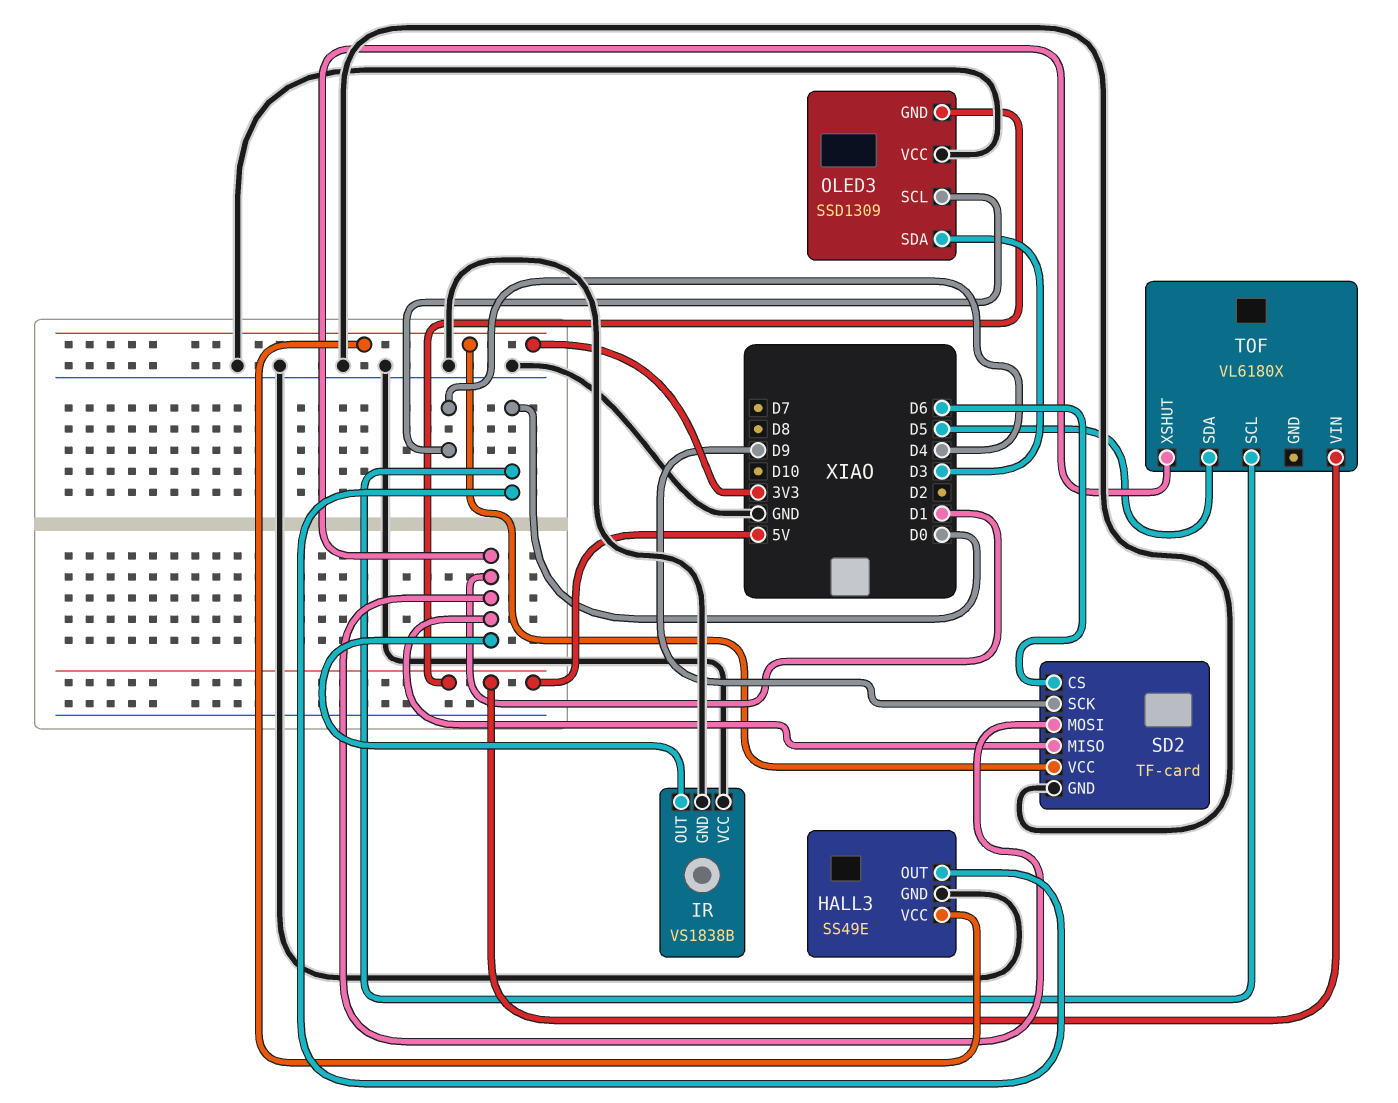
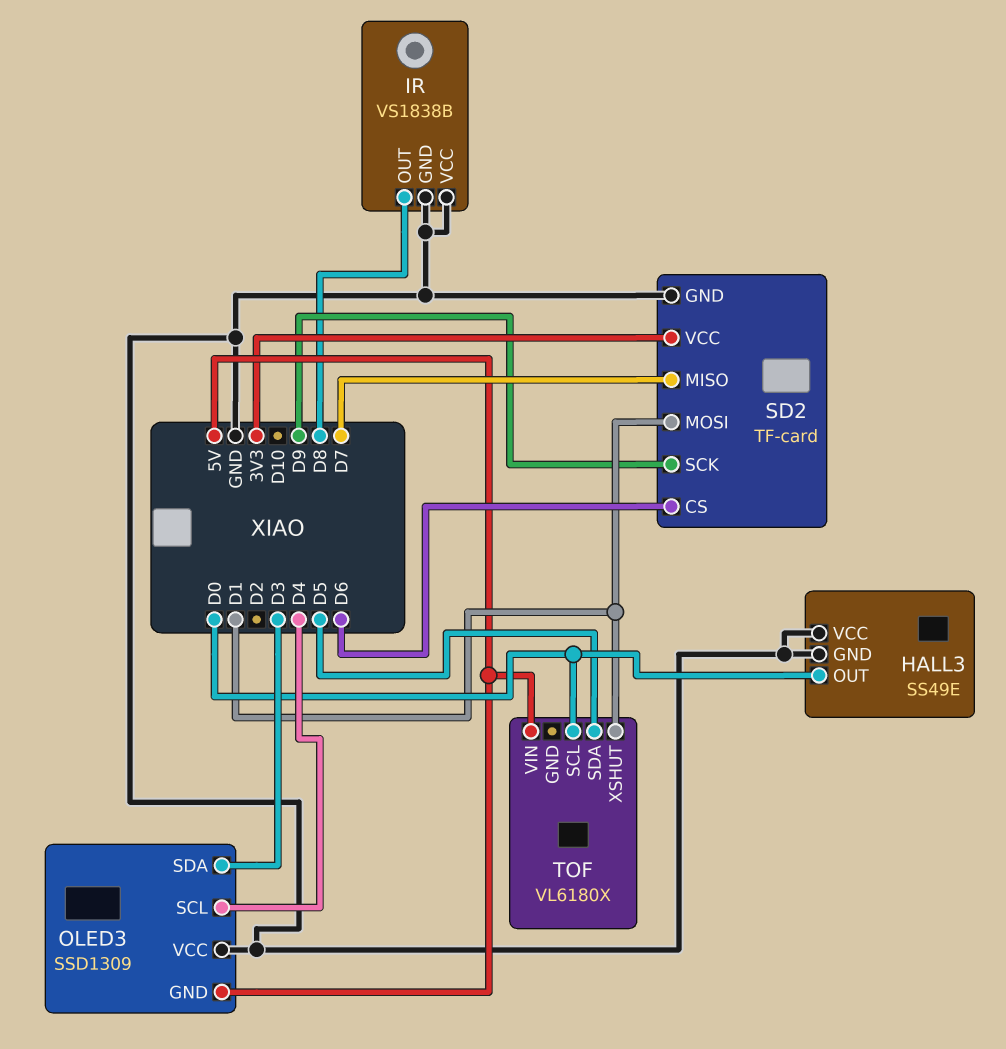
HALL3 pin VCC: 3V3 -> GND
IR pin OUT: D1 -> D8
SD2 pin MISO: D1 -> D7

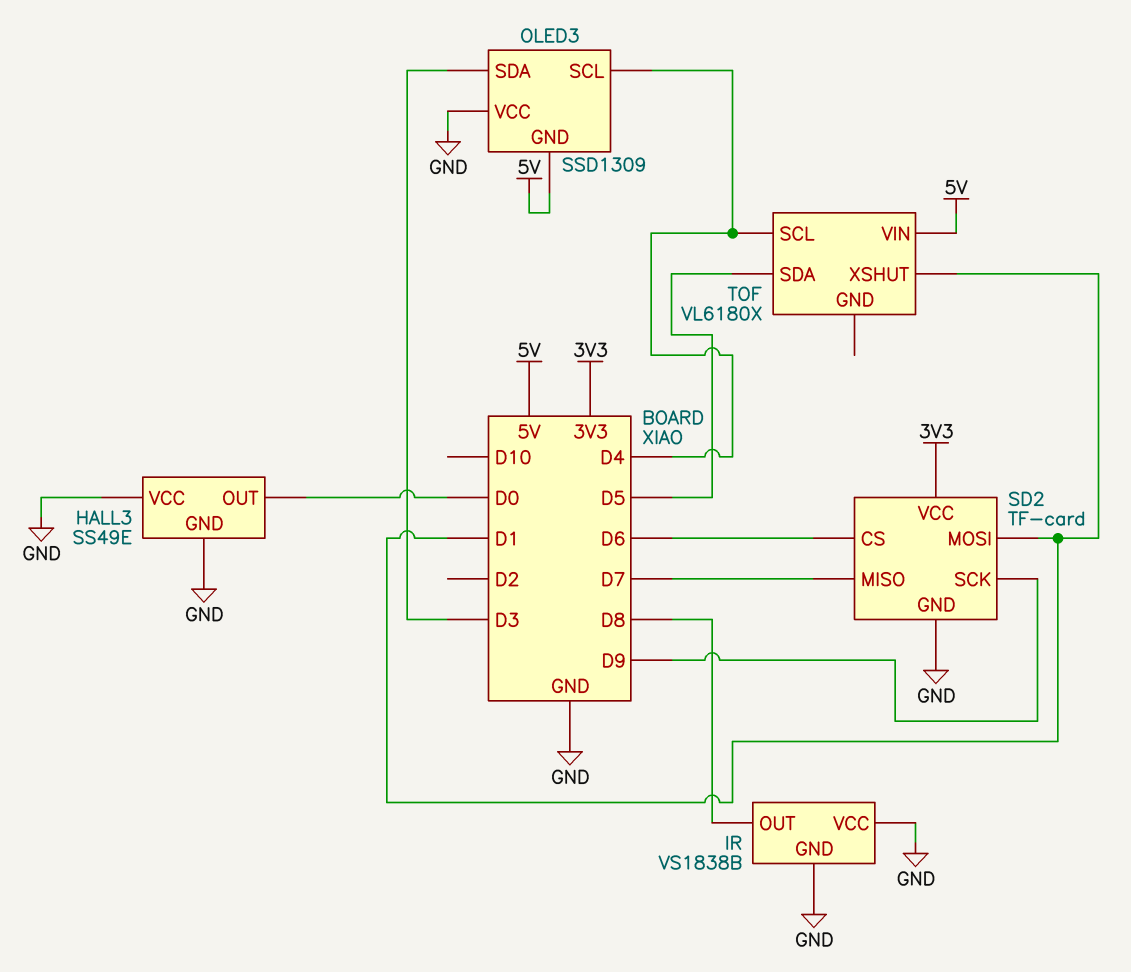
TOF pin SCL: D0 -> D4

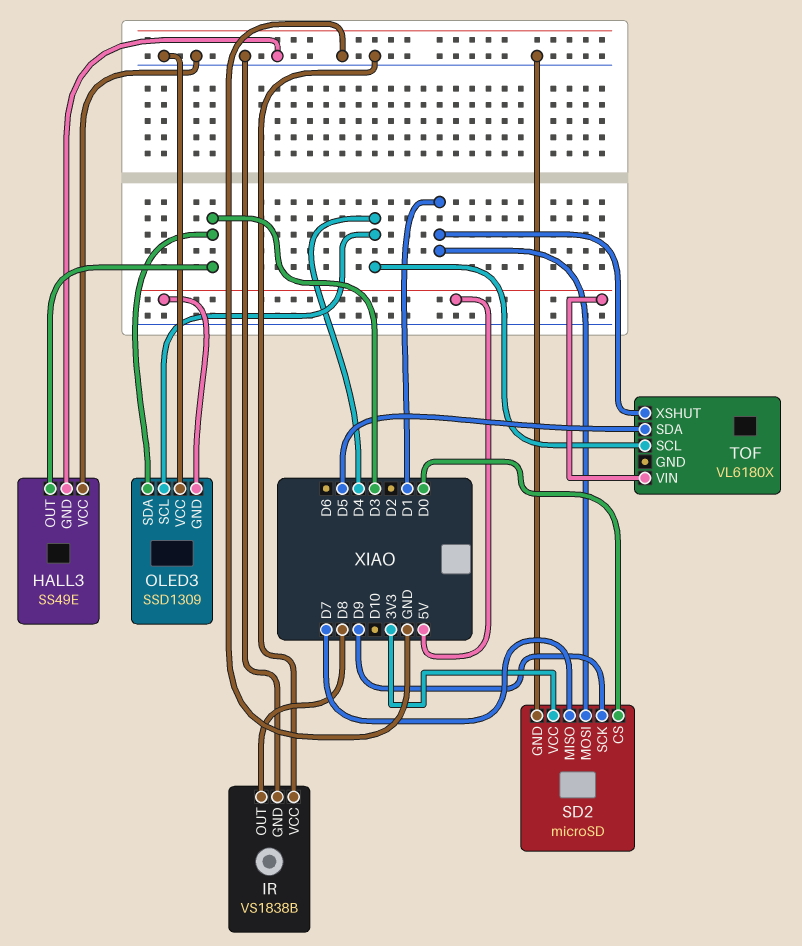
HALL3 pin OUT: D0 -> D3
SD2: TF-card -> microSD
SD2 pin CS: D6 -> D0

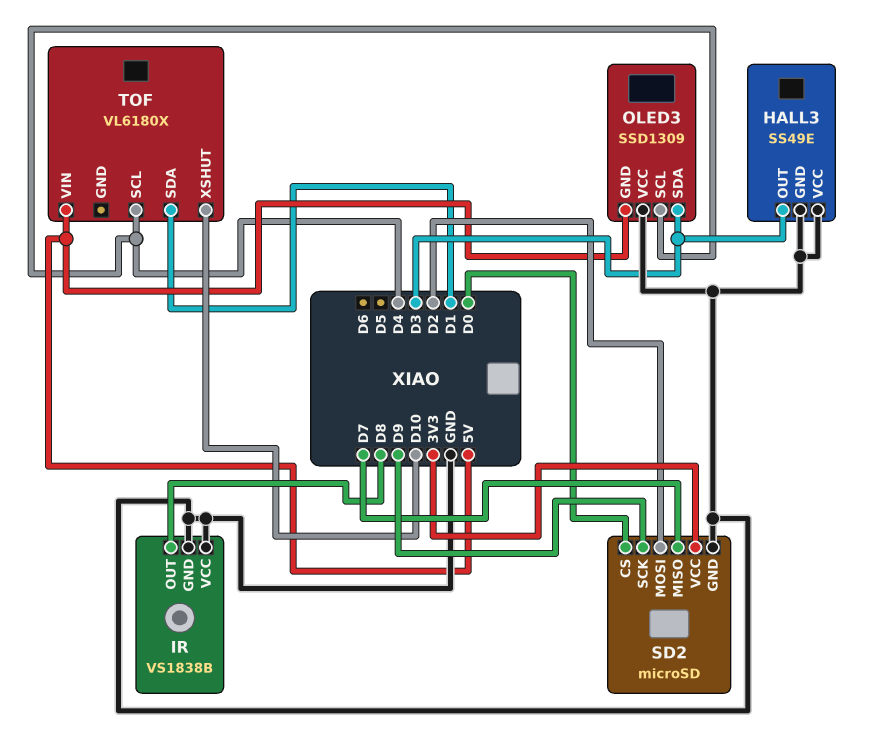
SD2 pin MOSI: D1 -> D2
TOF pin SDA: D5 -> D1
TOF pin XSHUT: D1 -> D10

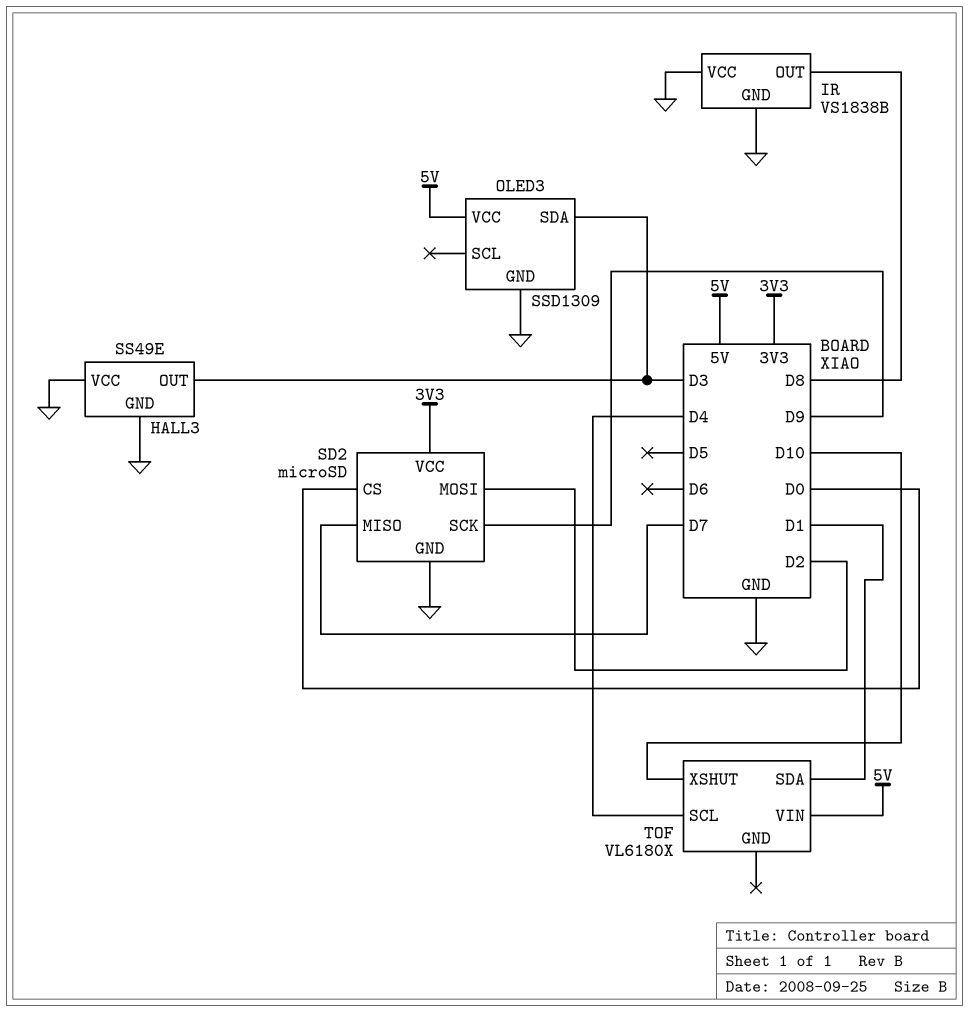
OLED3 pin GND: 5V -> GND
OLED3 pin SCL: D4 -> none
OLED3 pin VCC: GND -> 5V

